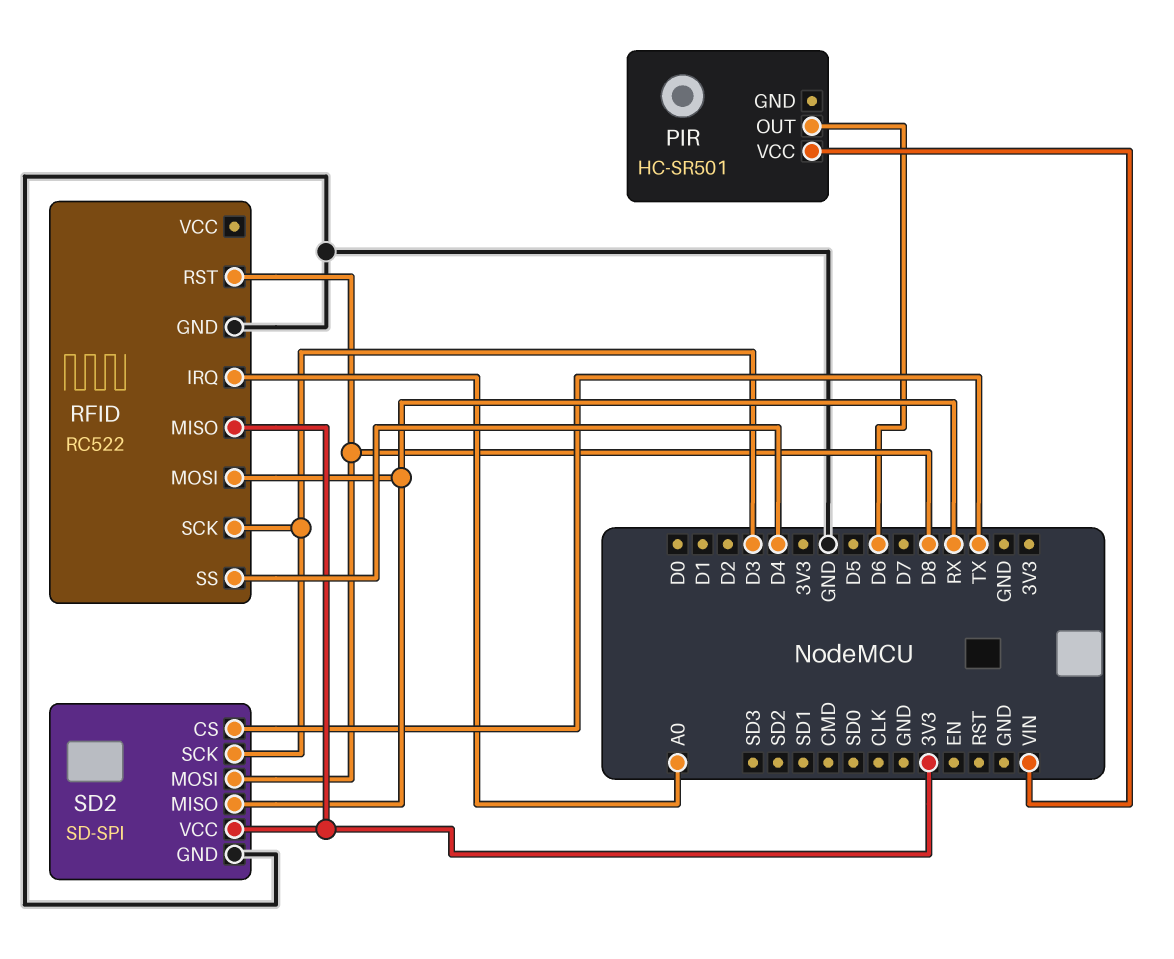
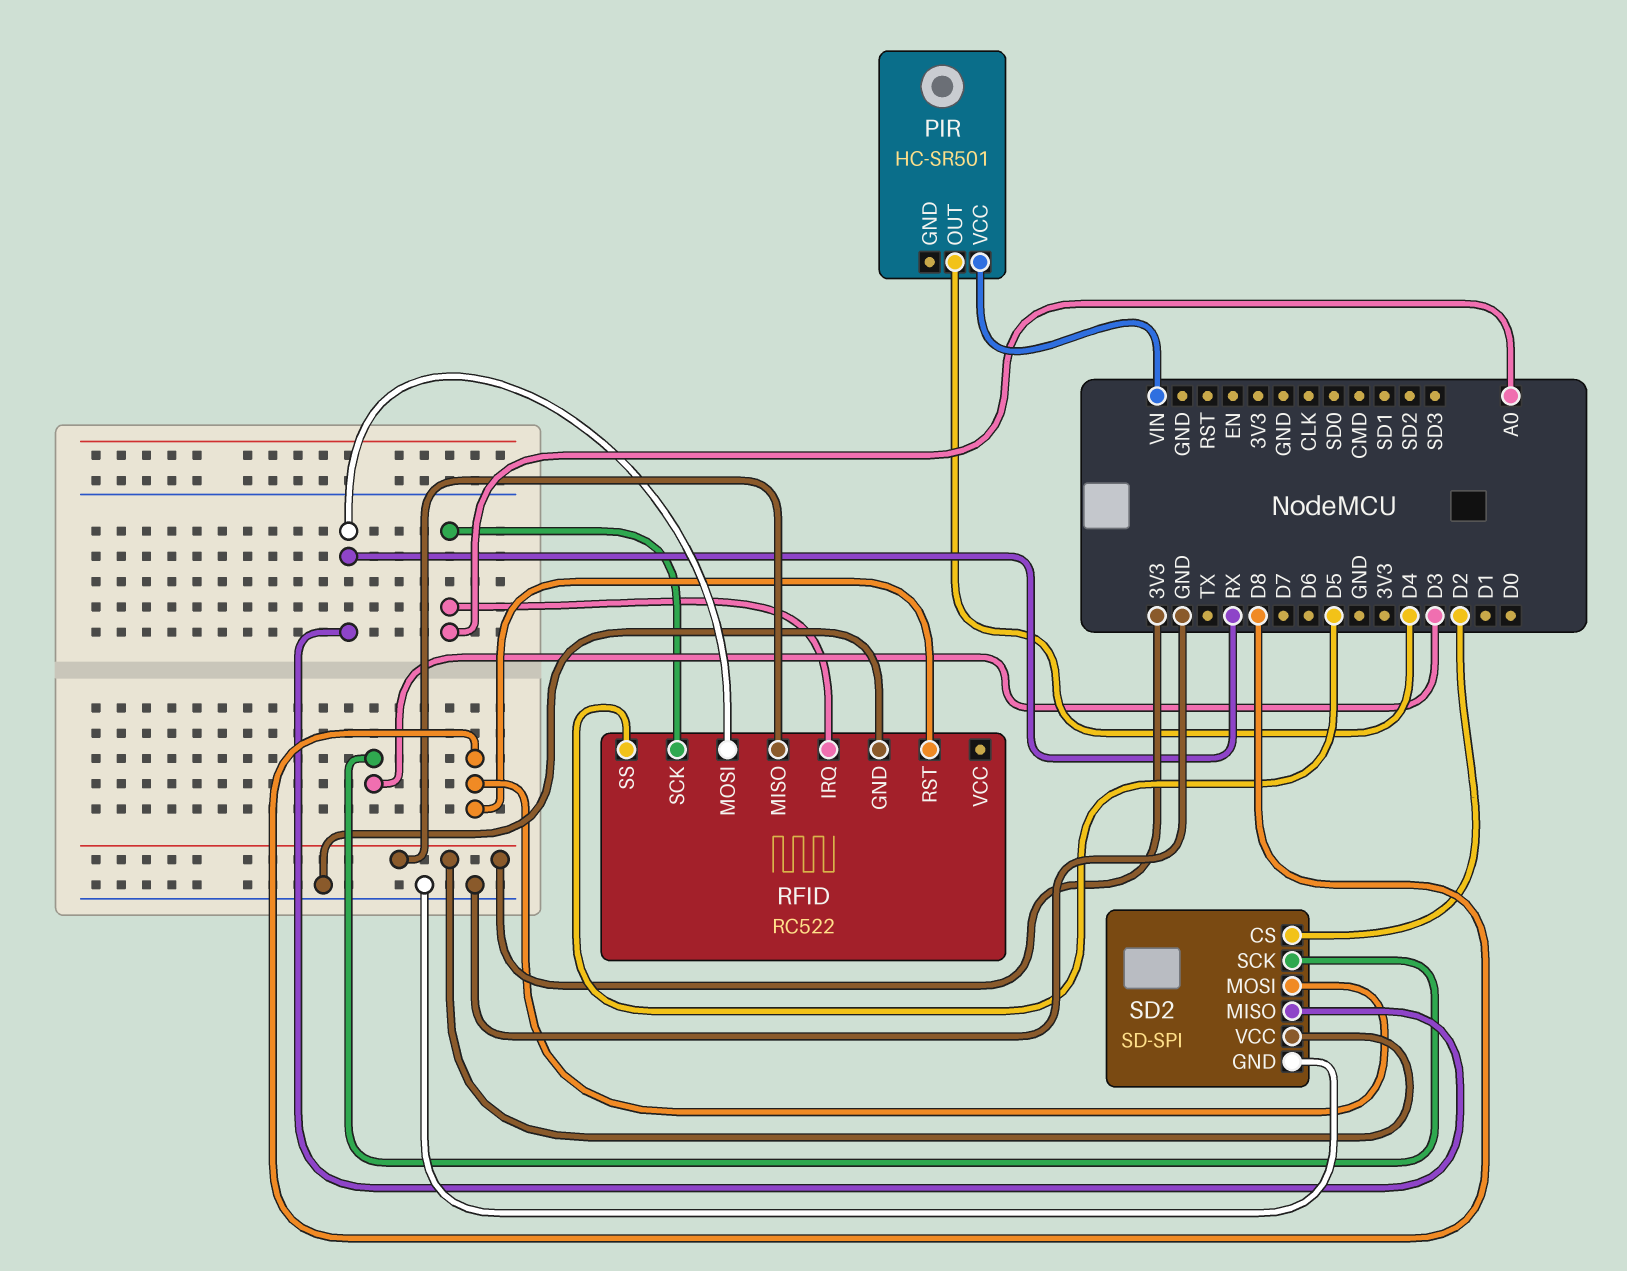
PIR pin OUT: D6 -> D4
RFID pin SCK: D3 -> A0
RFID pin SS: D4 -> D5
SD2 pin CS: TX -> D2

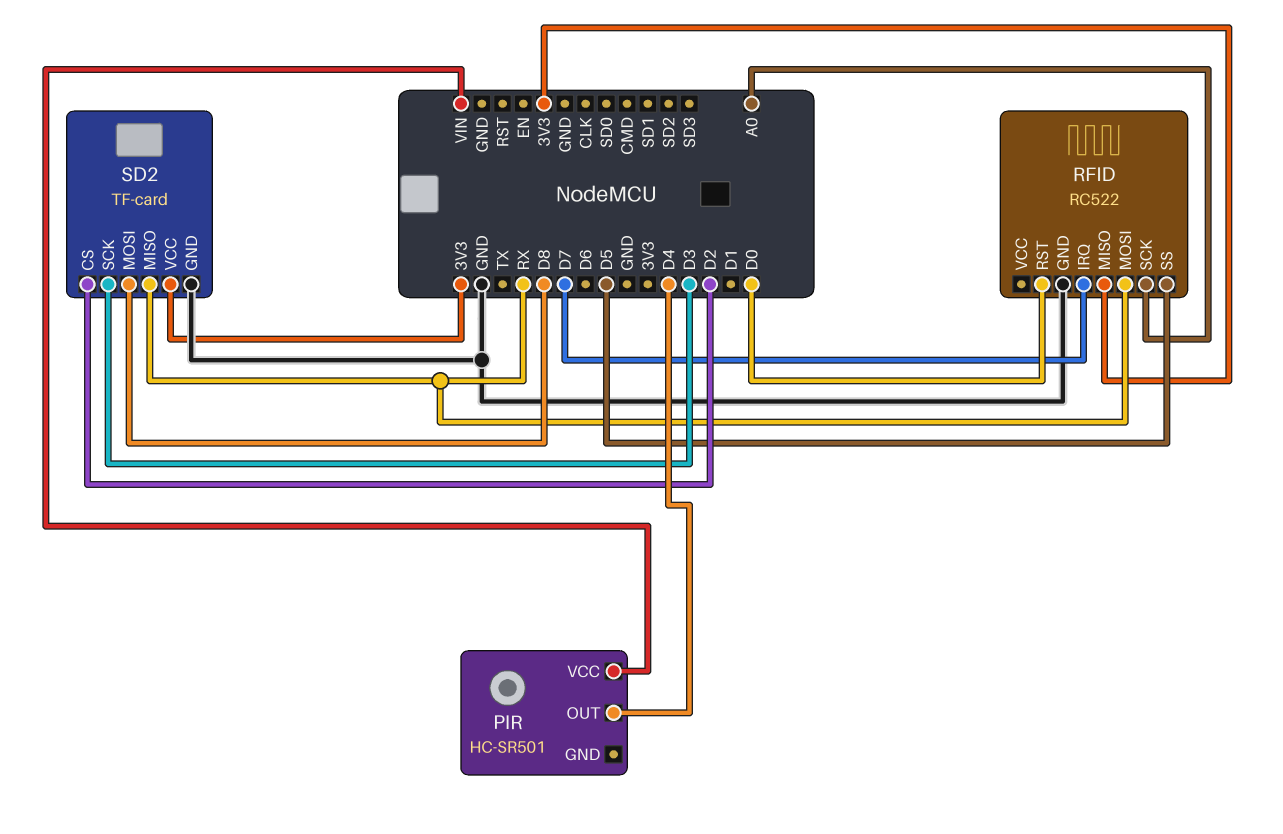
RFID pin IRQ: A0 -> D7
RFID pin RST: D8 -> D0
SD2: SD-SPI -> TF-card

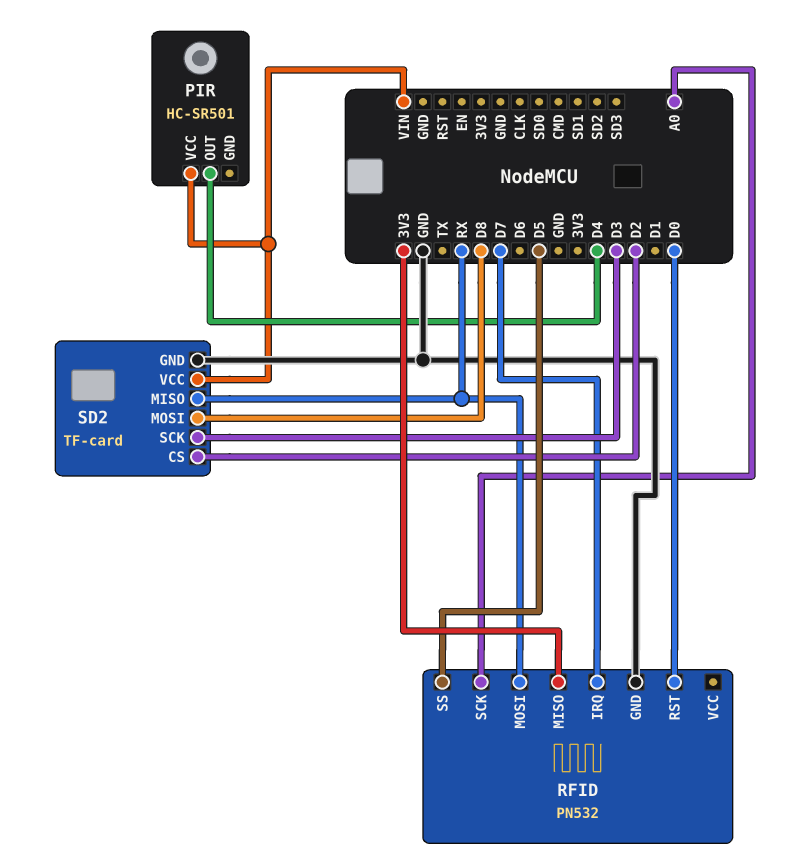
RFID: RC522 -> PN532
SD2 pin VCC: 3V3 -> VIN

